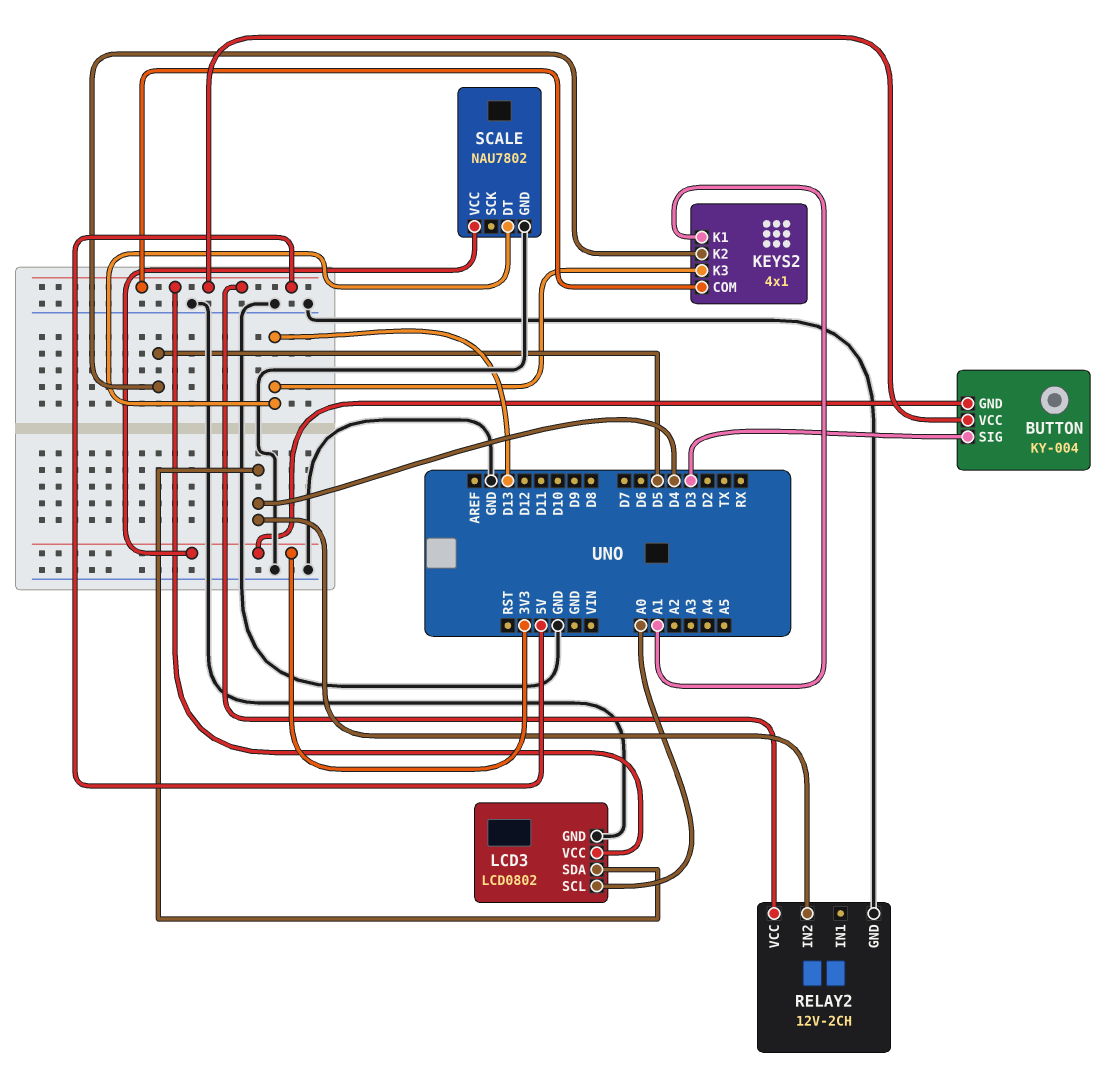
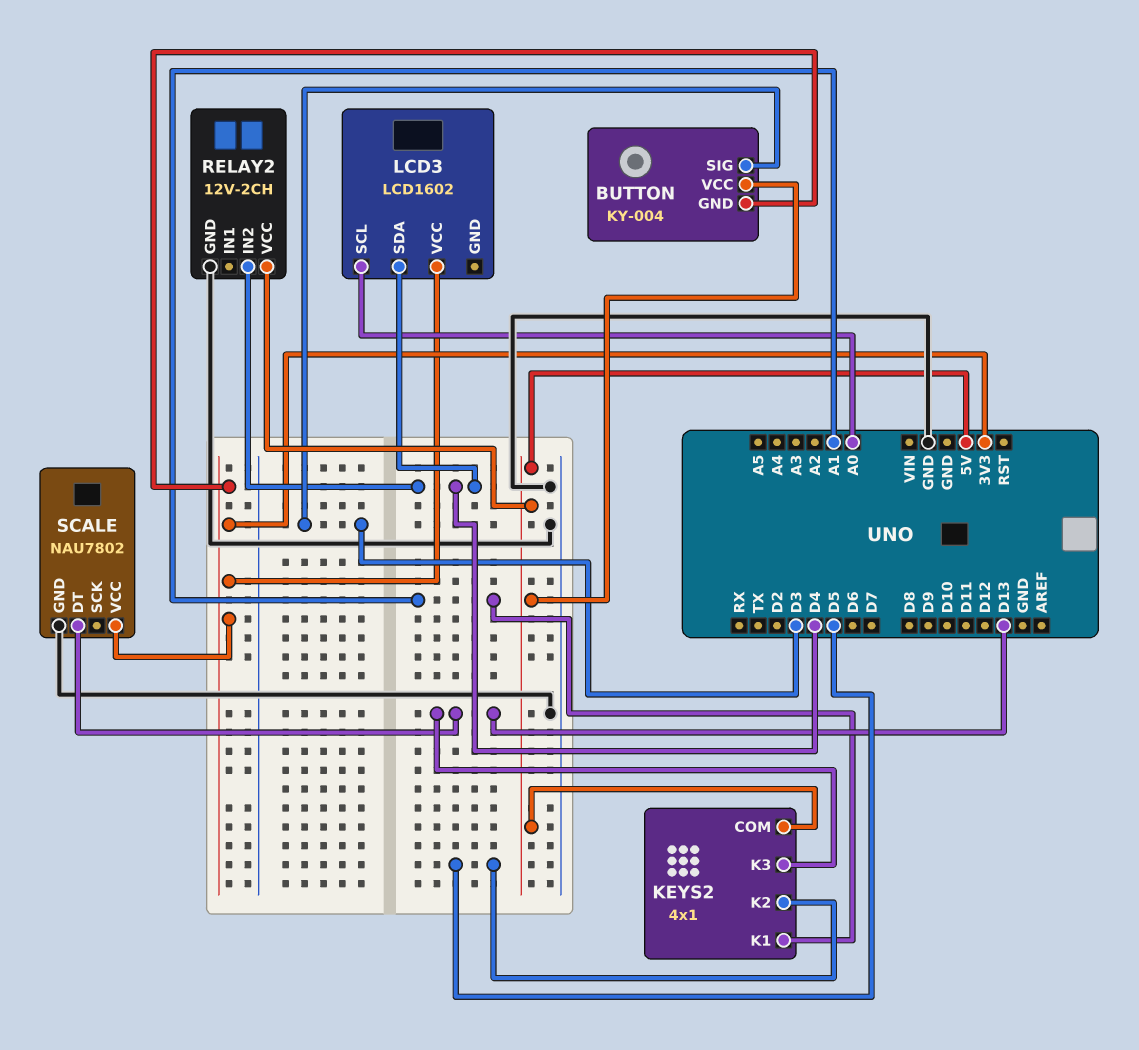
LCD3: LCD0802 -> LCD1602
LCD3 pin GND: GND -> none
LCD3 pin VCC: 5V -> 3V3

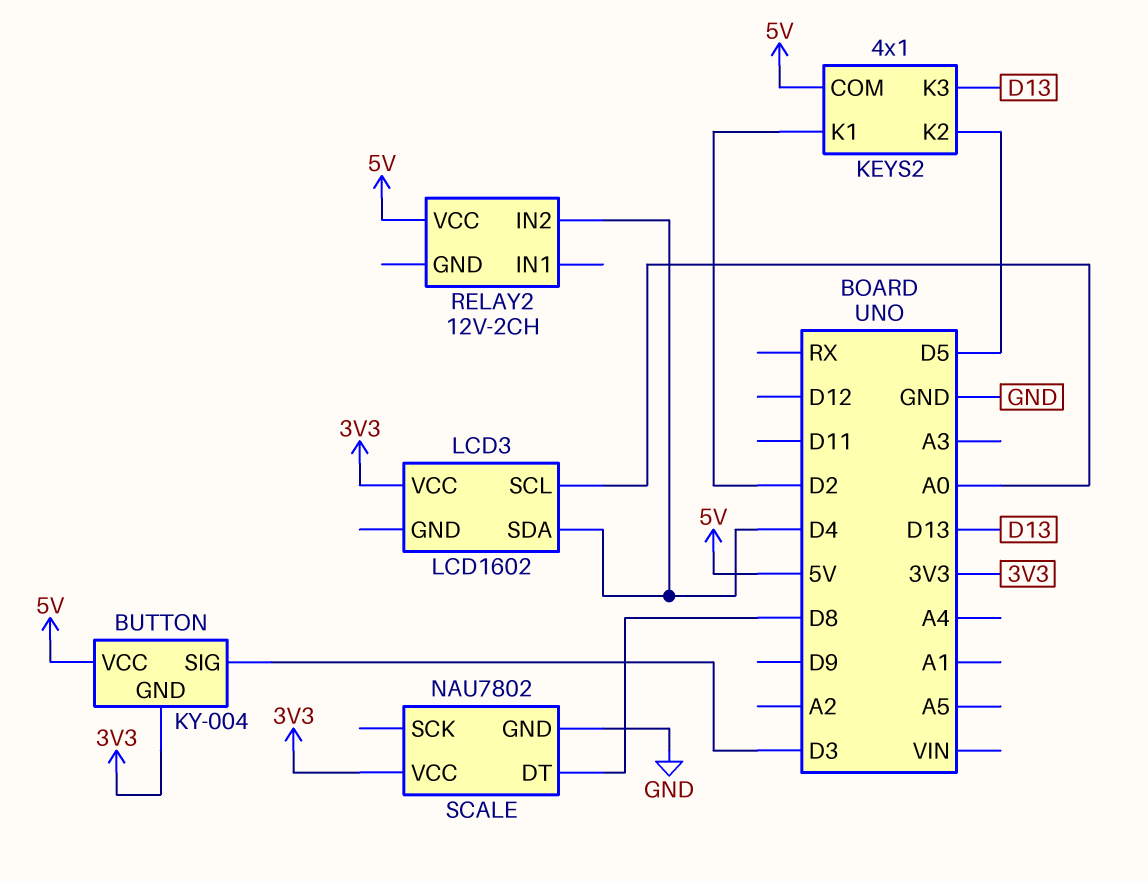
KEYS2 pin K1: A1 -> D2
RELAY2 pin GND: GND -> none
SCALE pin DT: D13 -> D8

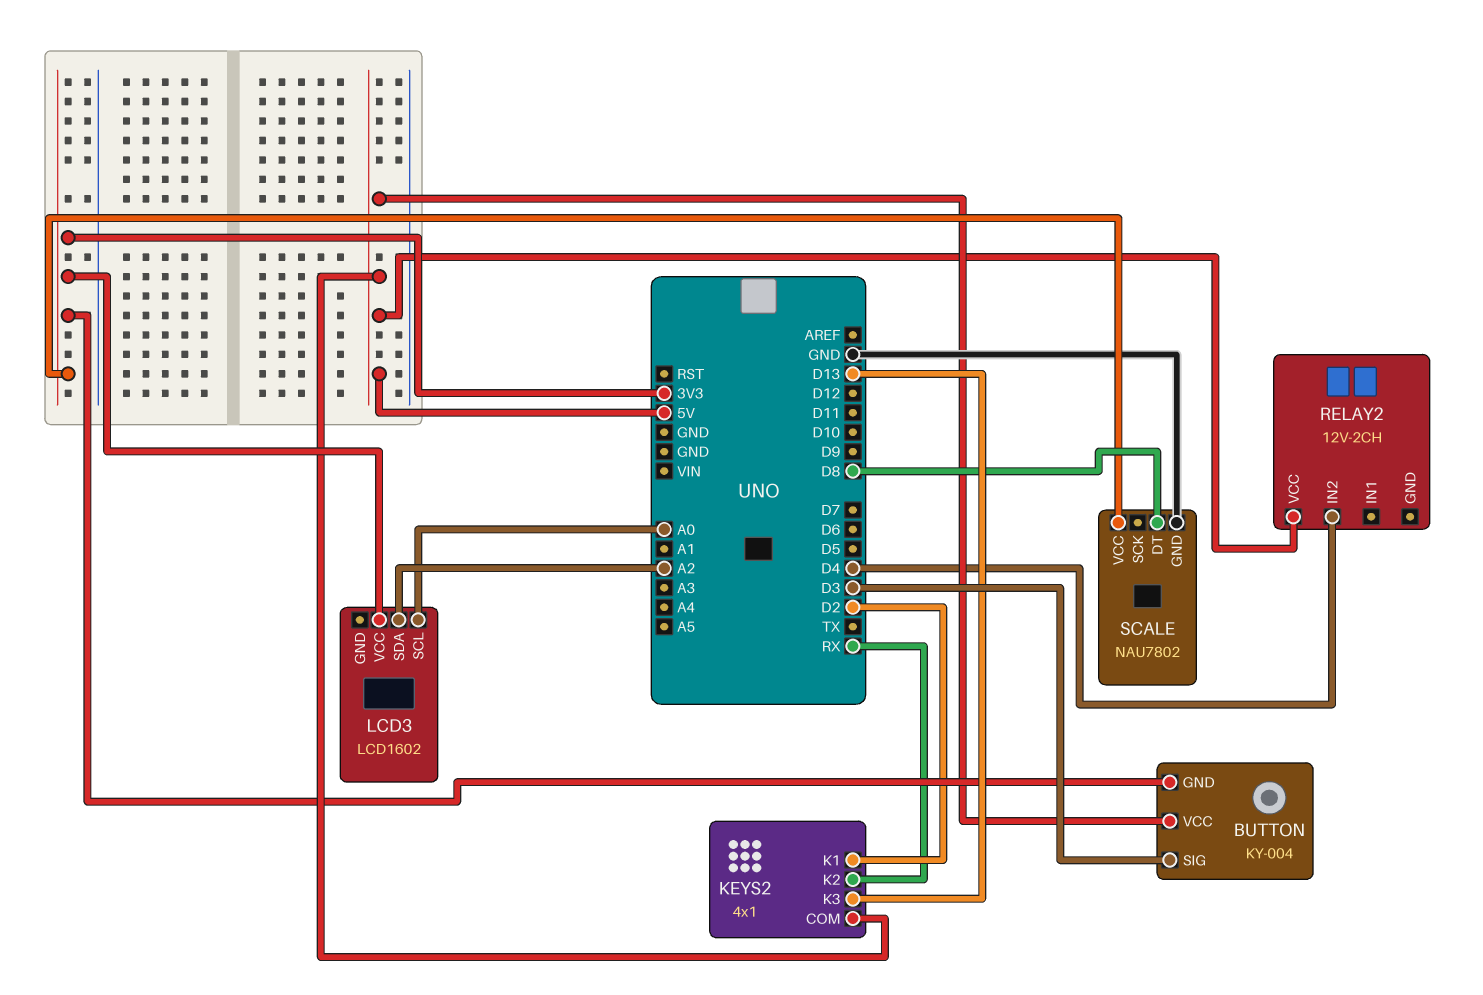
KEYS2 pin K2: D5 -> RX
LCD3 pin SDA: D4 -> A2

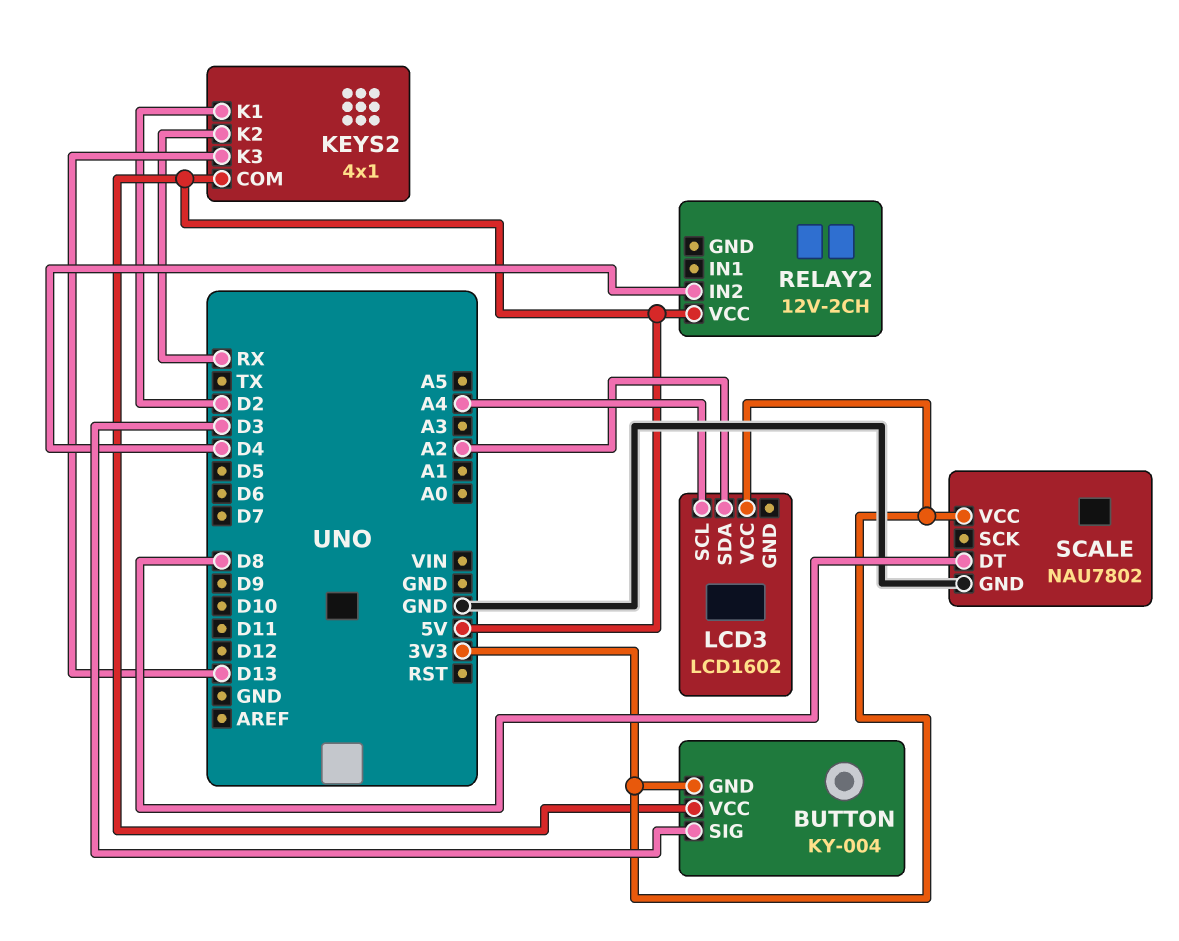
LCD3 pin SCL: A0 -> A4

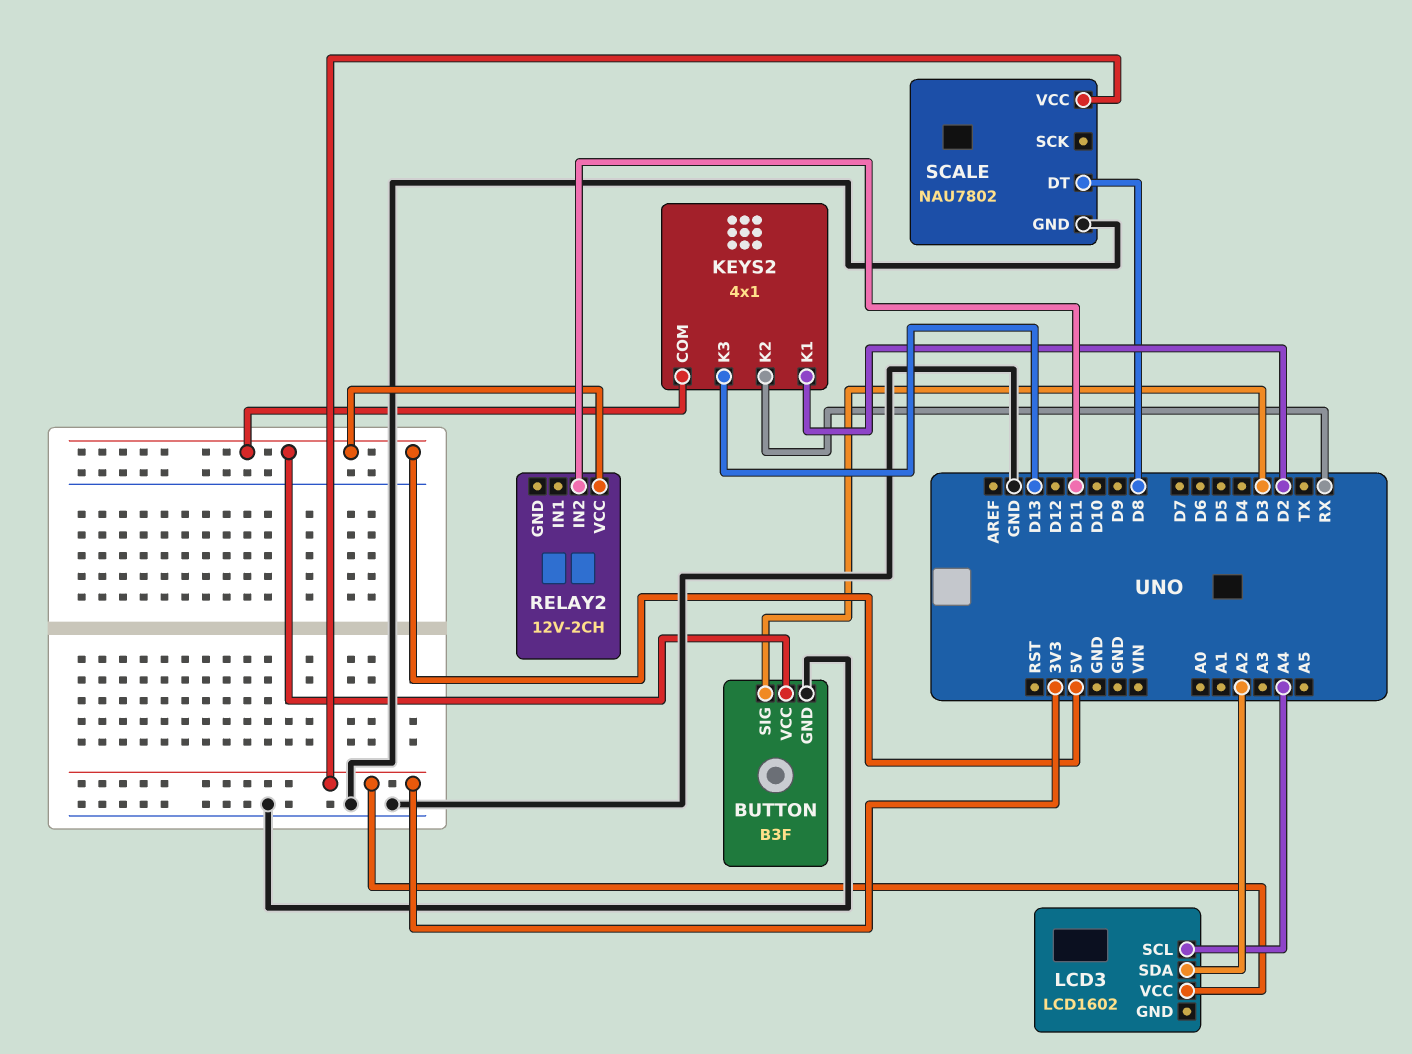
BUTTON: KY-004 -> B3F
BUTTON pin GND: 3V3 -> GND
RELAY2 pin IN2: D4 -> D11

